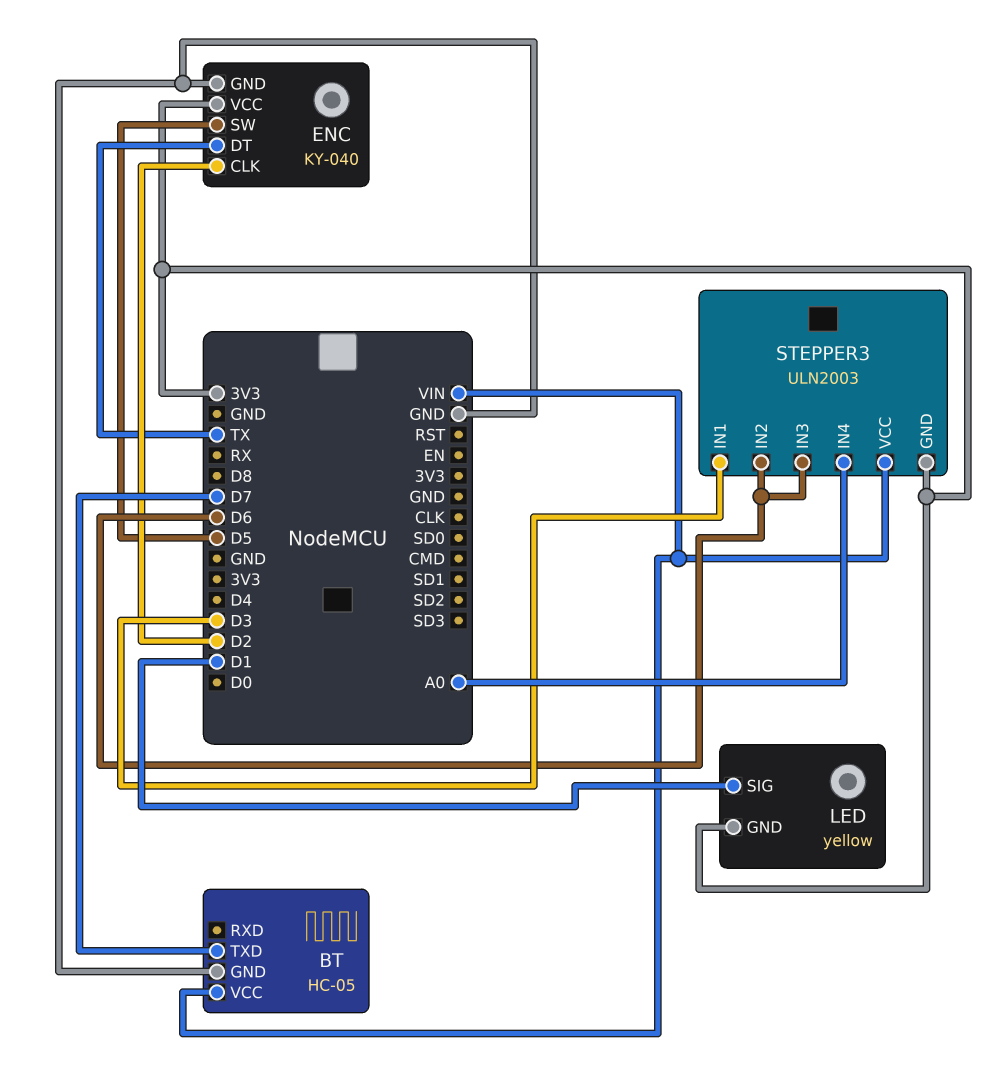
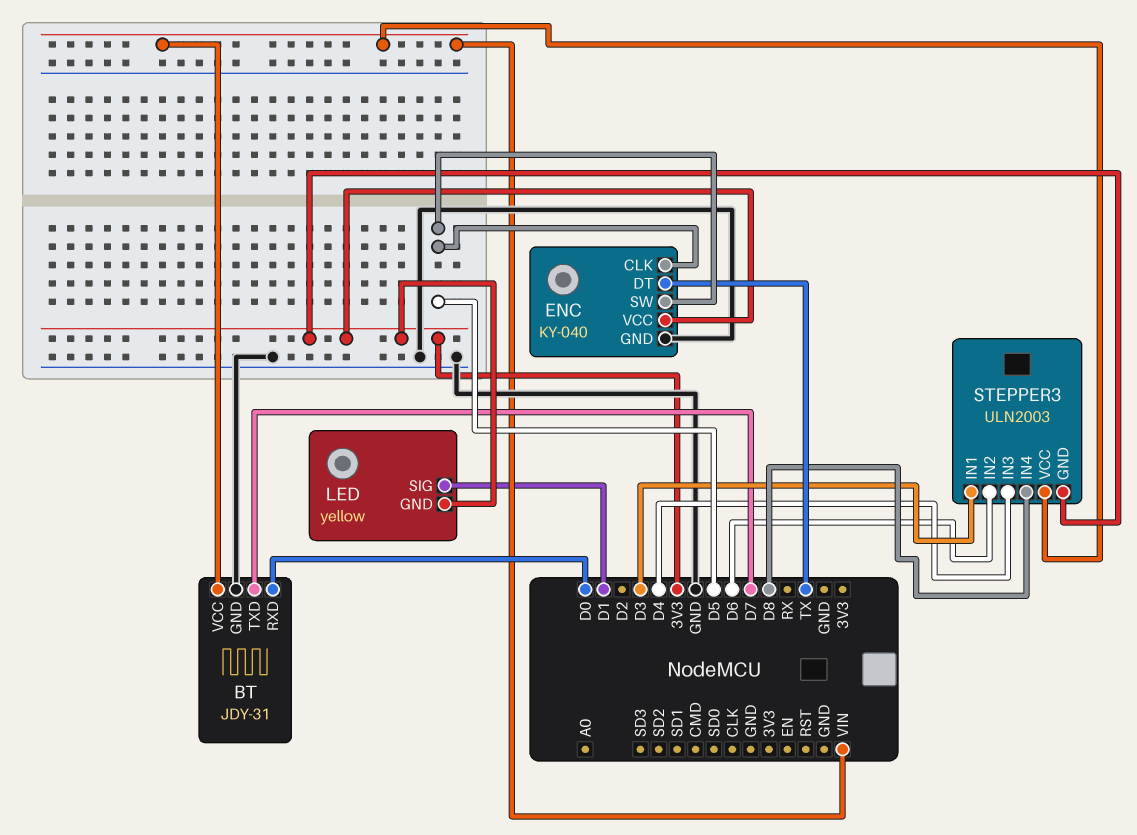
BT: HC-05 -> JDY-31
BT pin RXD: none -> D0
ENC pin CLK: D2 -> D5
STEPPER3 pin IN3: D6 -> D4
STEPPER3 pin IN4: A0 -> D8

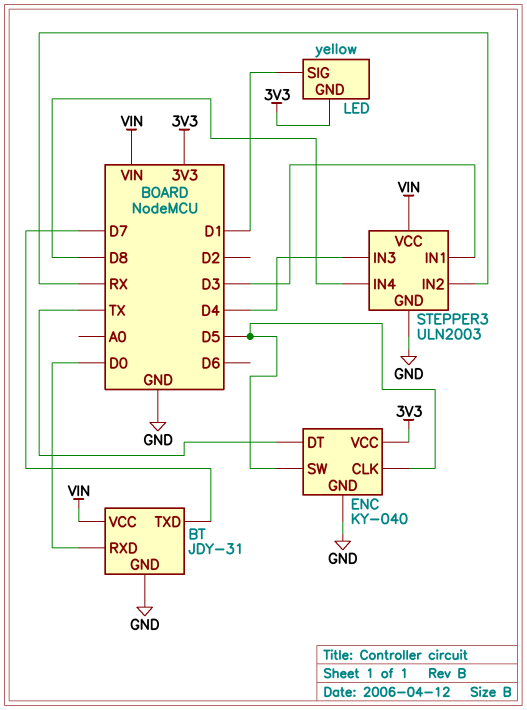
STEPPER3 pin GND: 3V3 -> GND
STEPPER3 pin IN2: D6 -> RX

